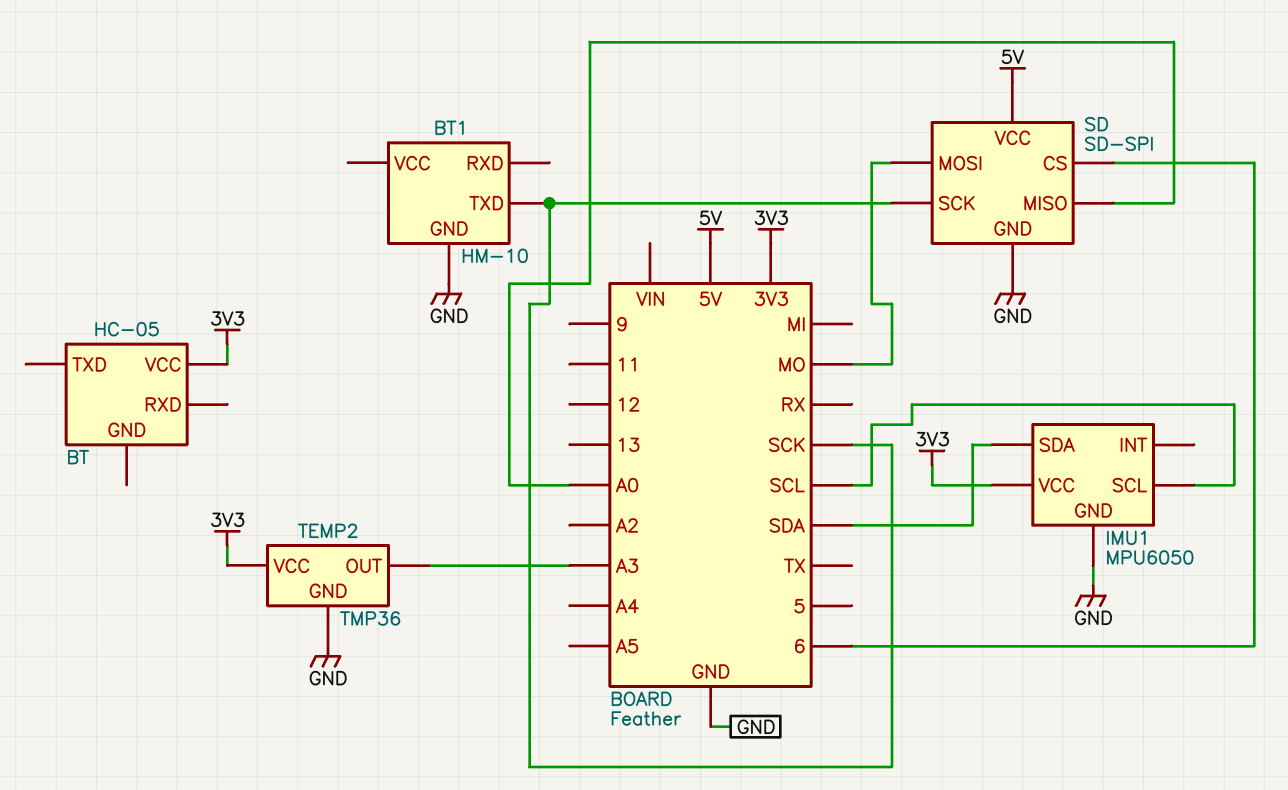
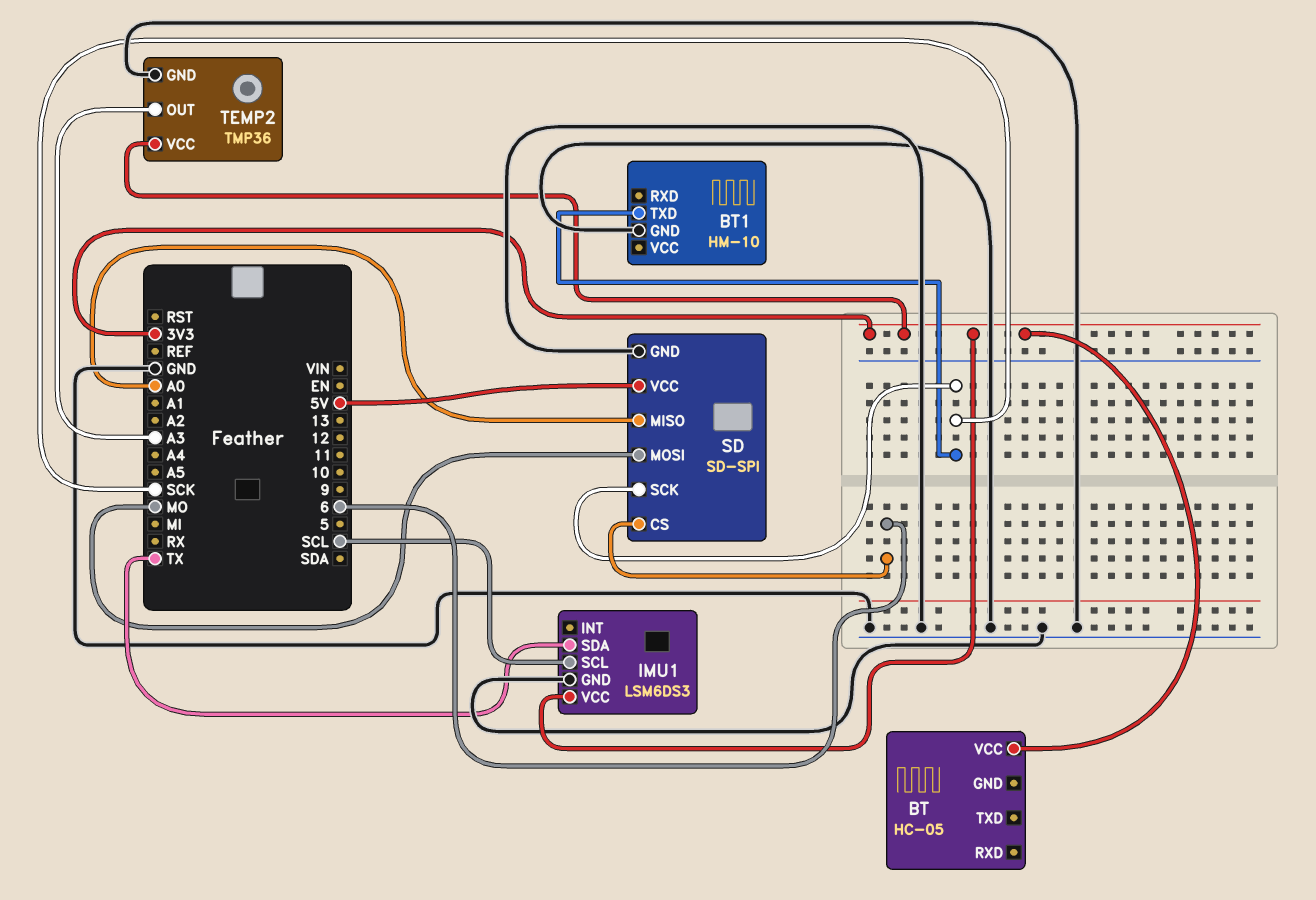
IMU1: MPU6050 -> LSM6DS3
IMU1 pin SDA: SDA -> TX

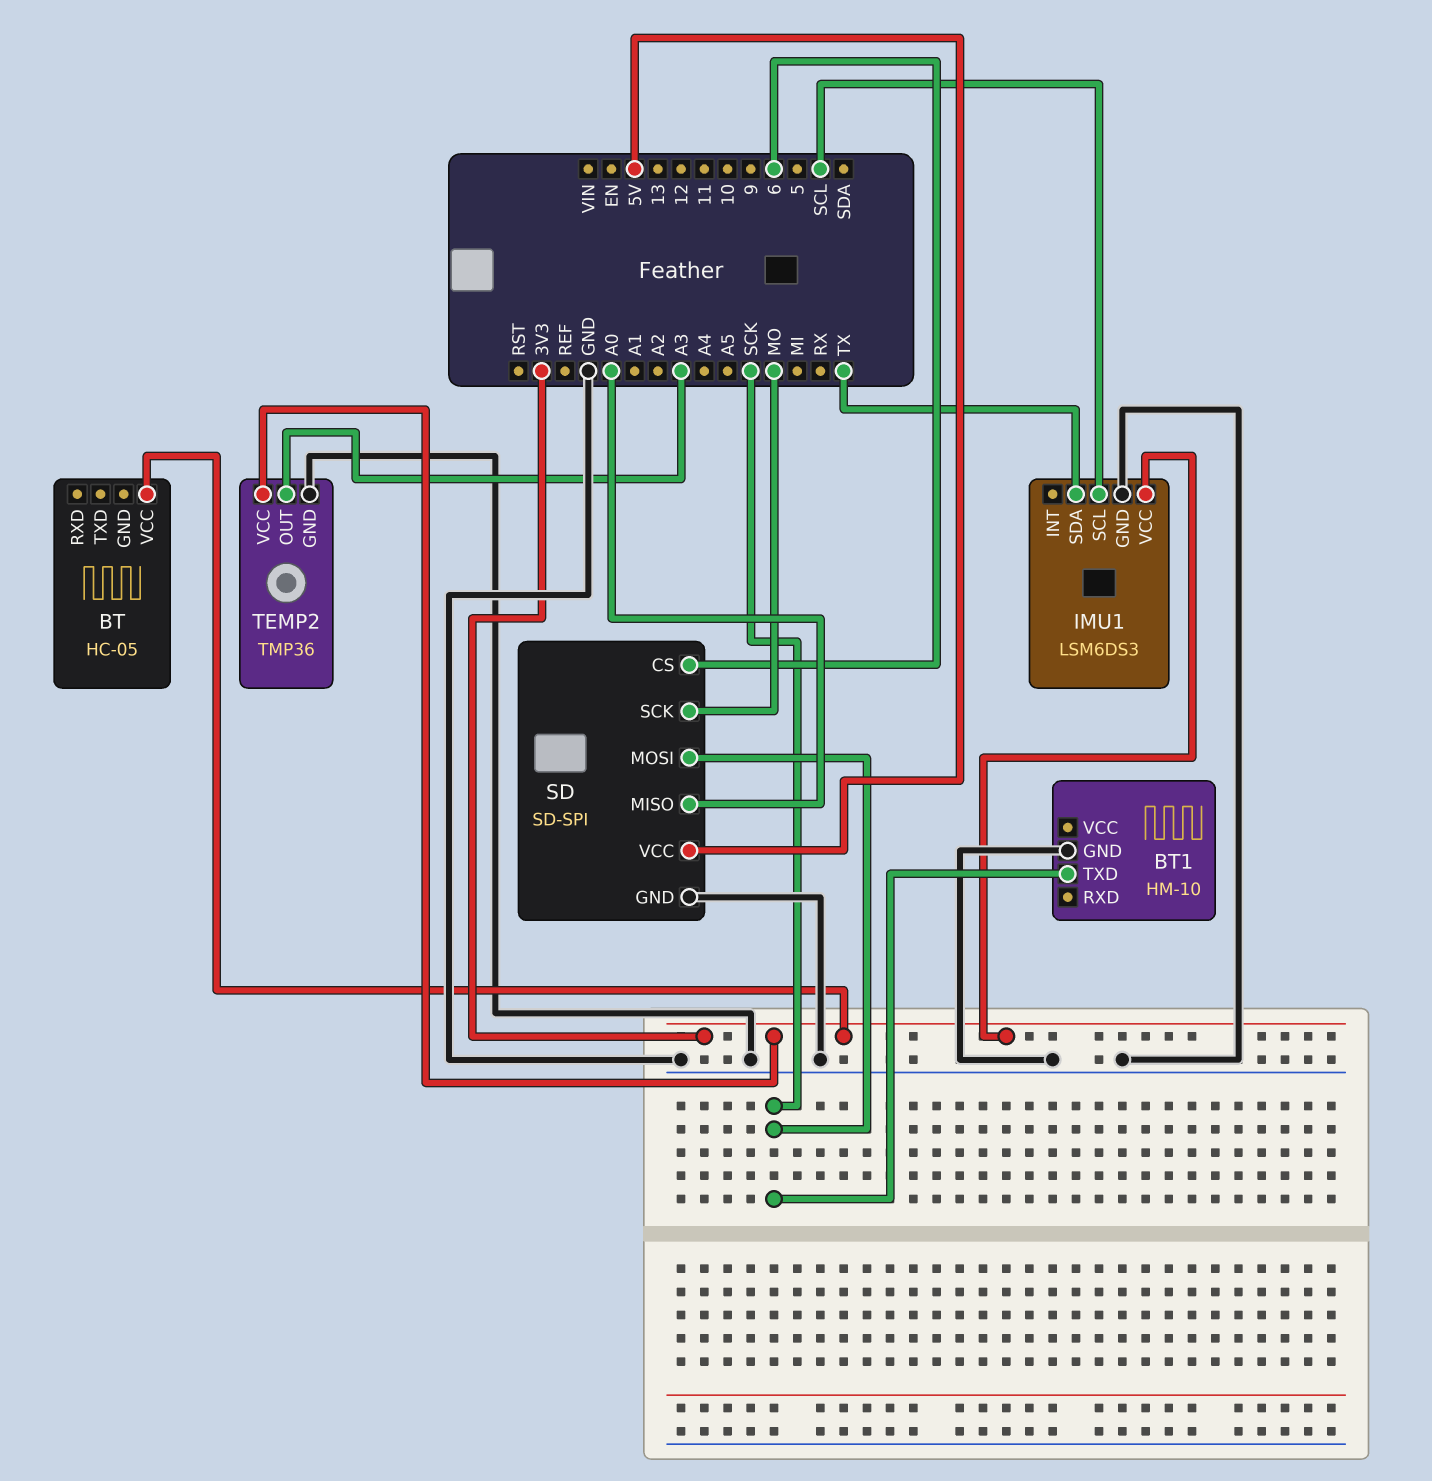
SD pin MOSI: MO -> SCK
SD pin SCK: SCK -> MO

